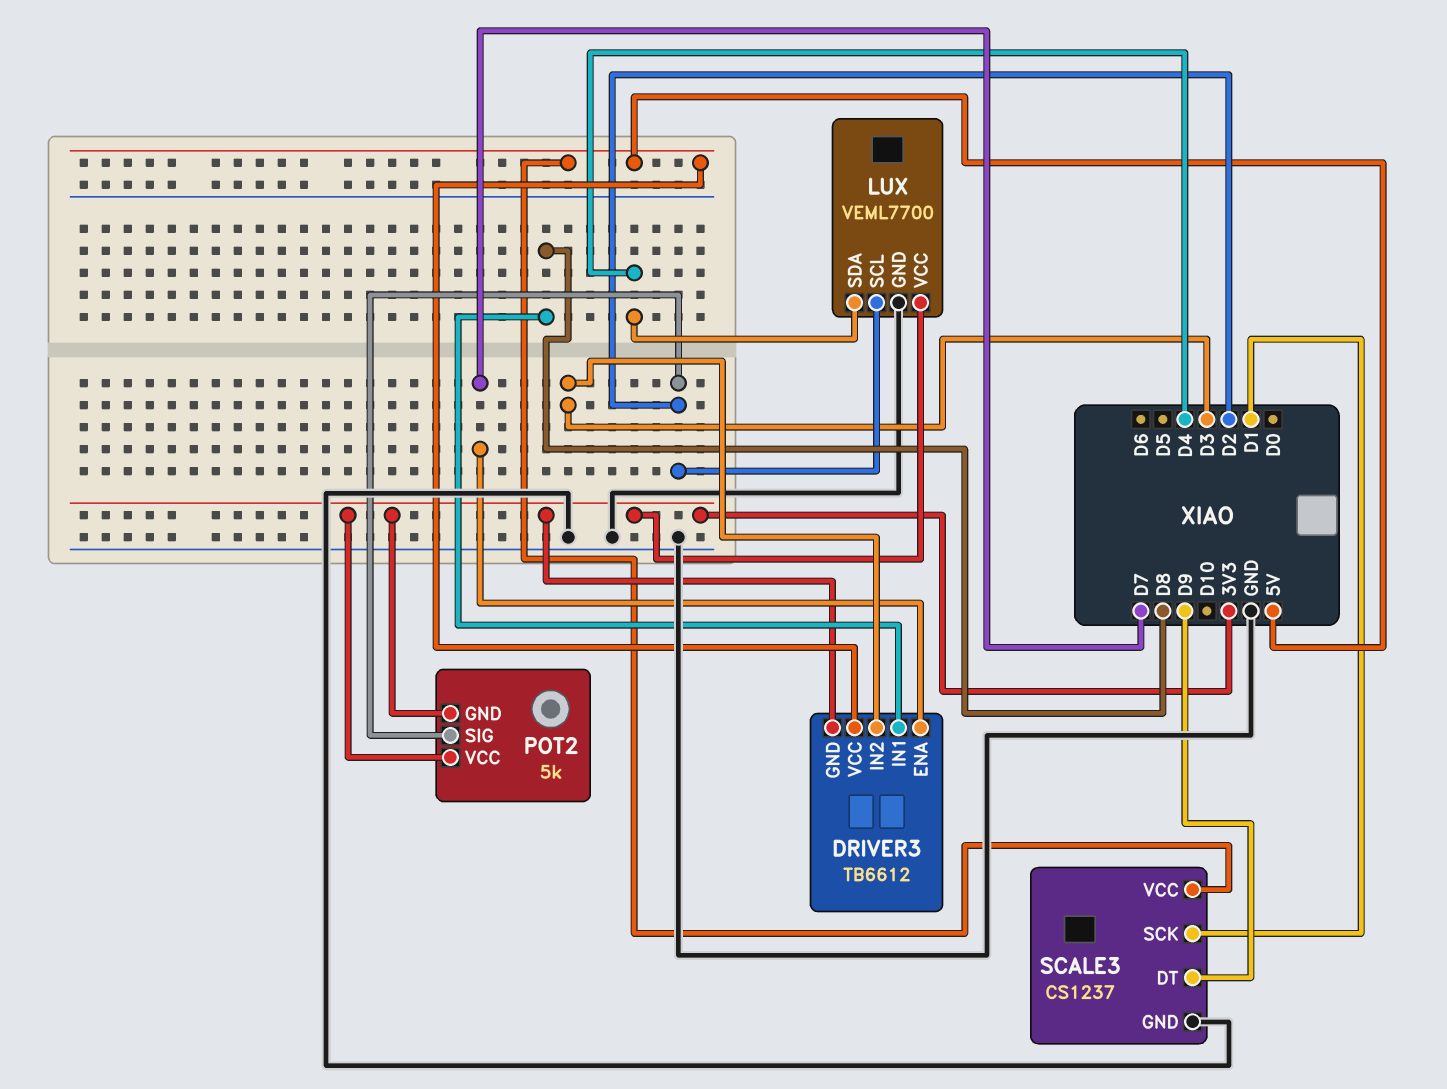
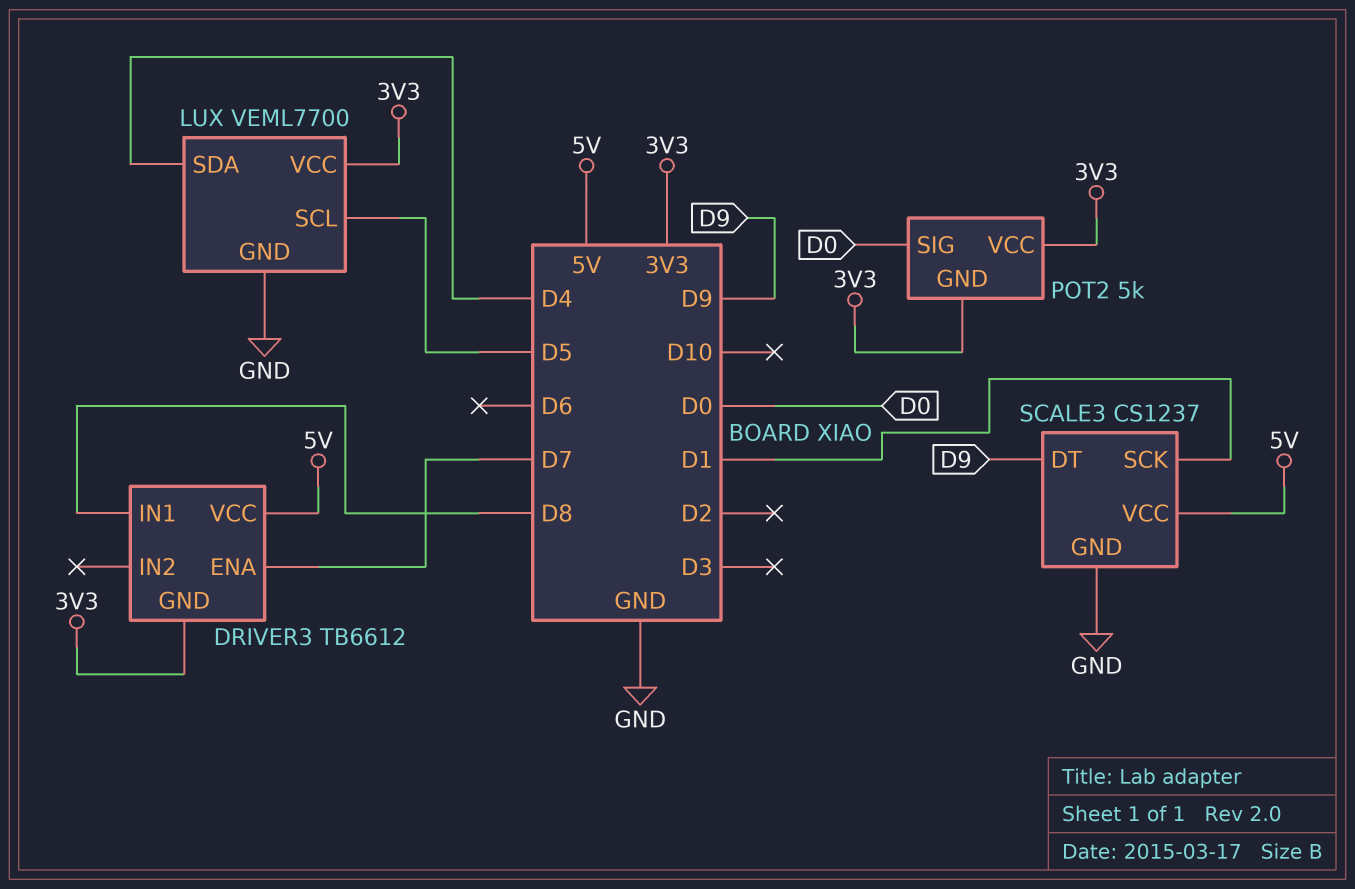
DRIVER3 pin IN2: D3 -> none
LUX pin SCL: D2 -> D5
POT2 pin SIG: D2 -> D0

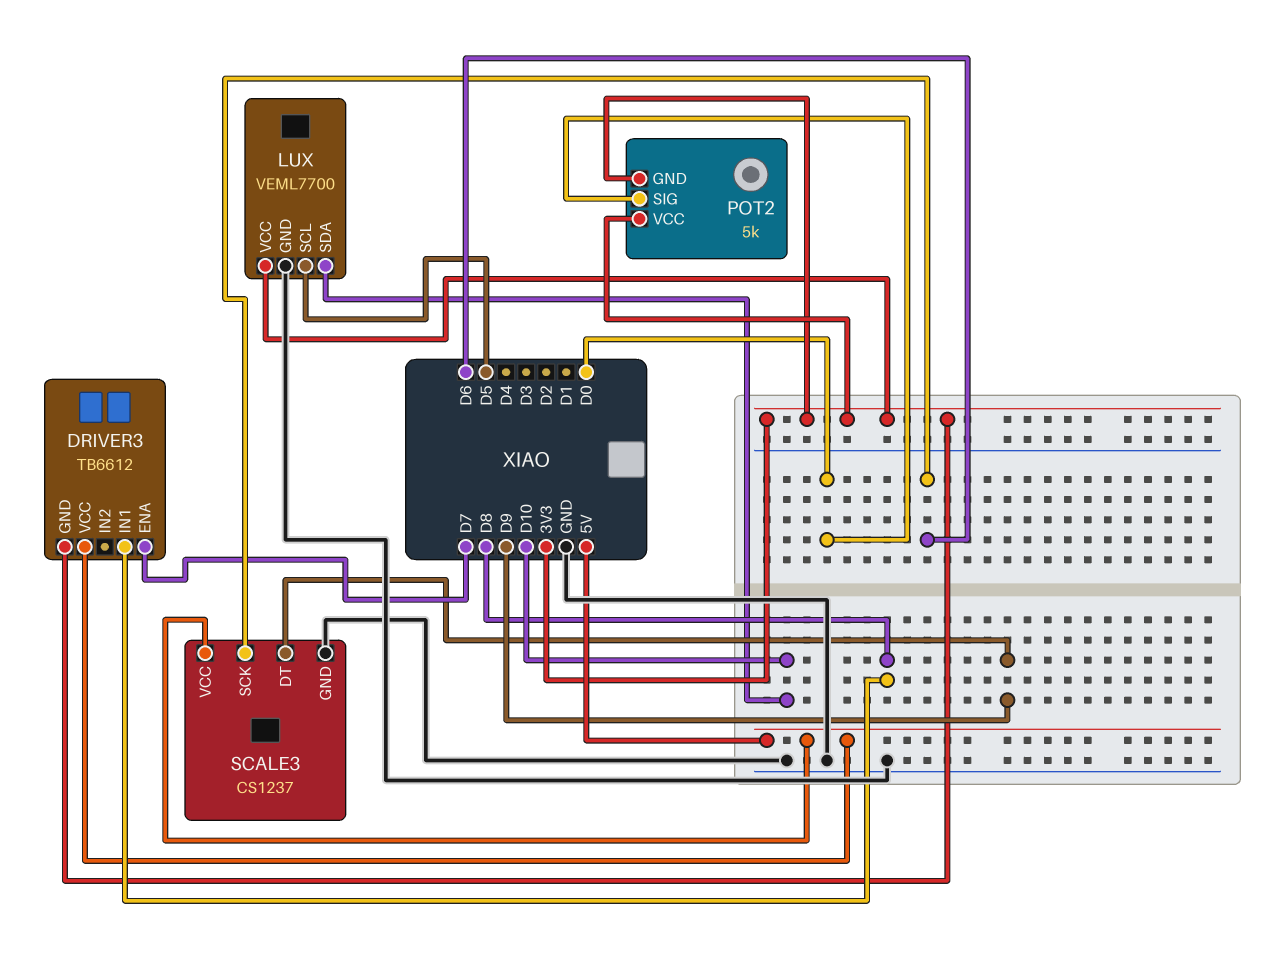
LUX pin SDA: D4 -> D10
SCALE3 pin SCK: D1 -> D6

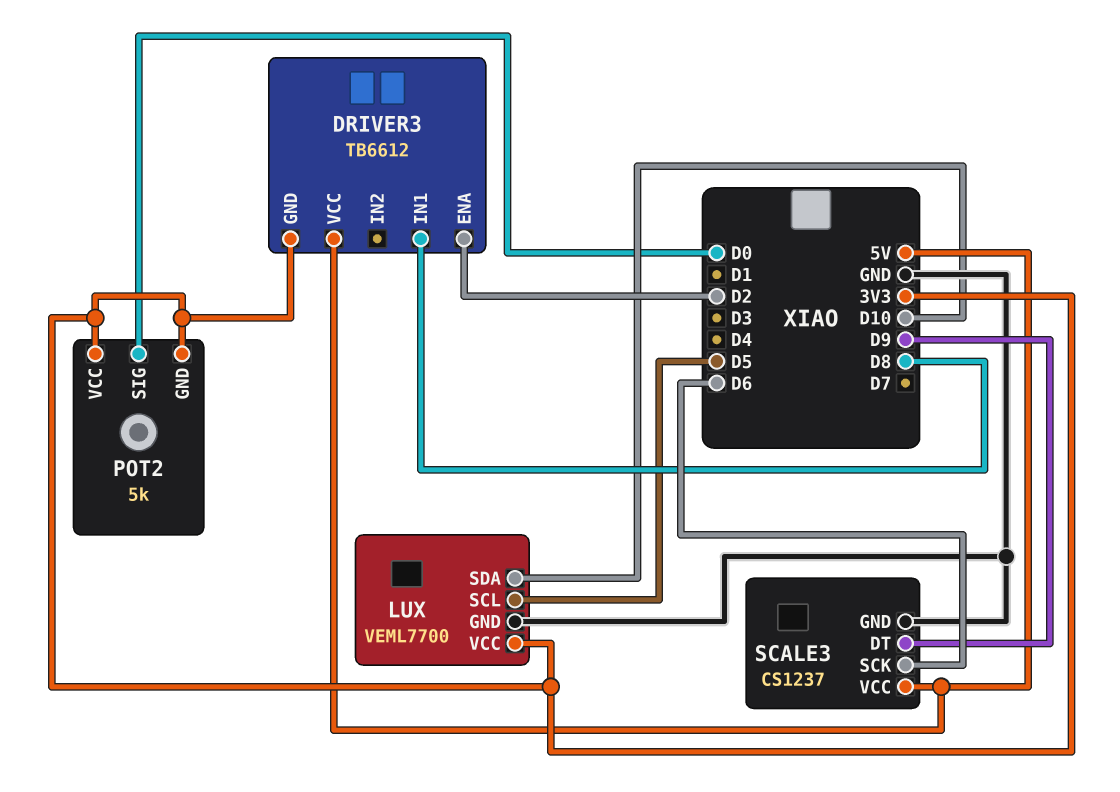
DRIVER3 pin ENA: D7 -> D2

